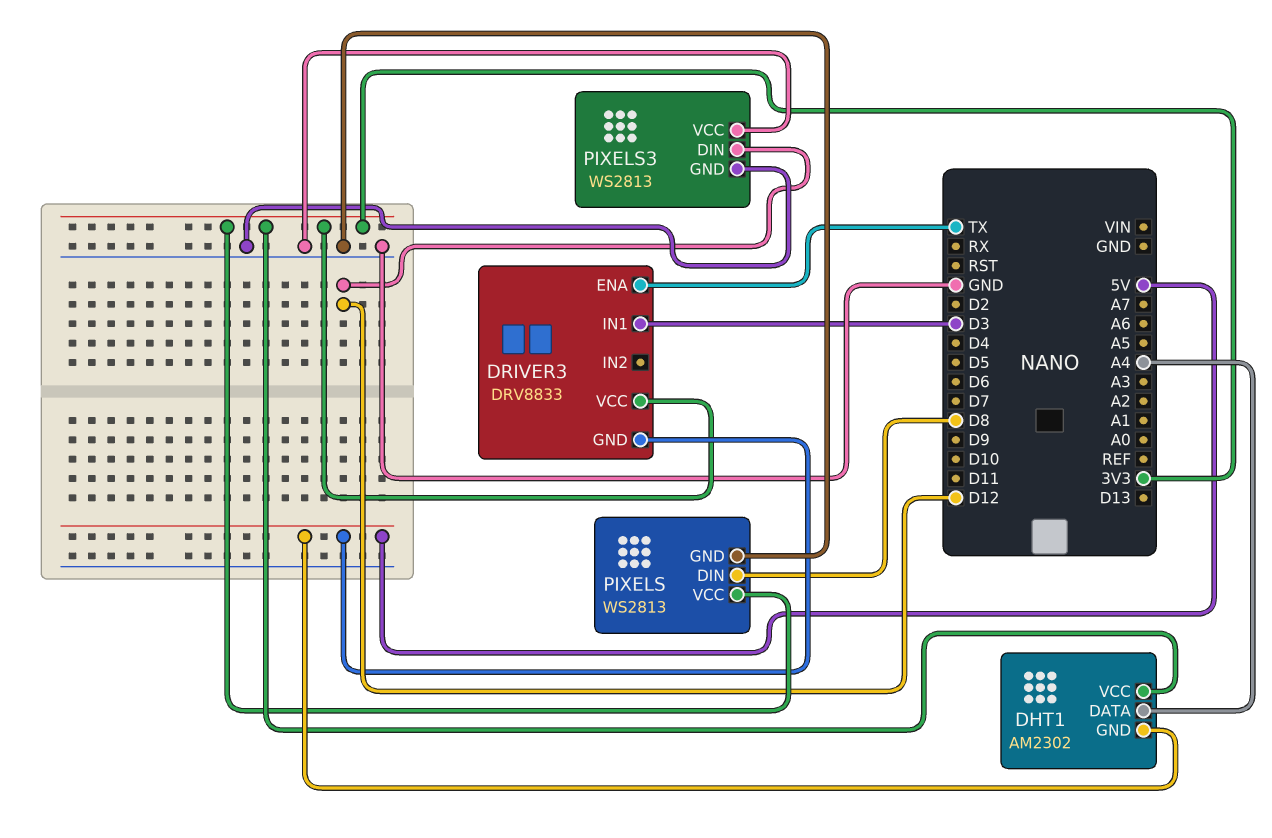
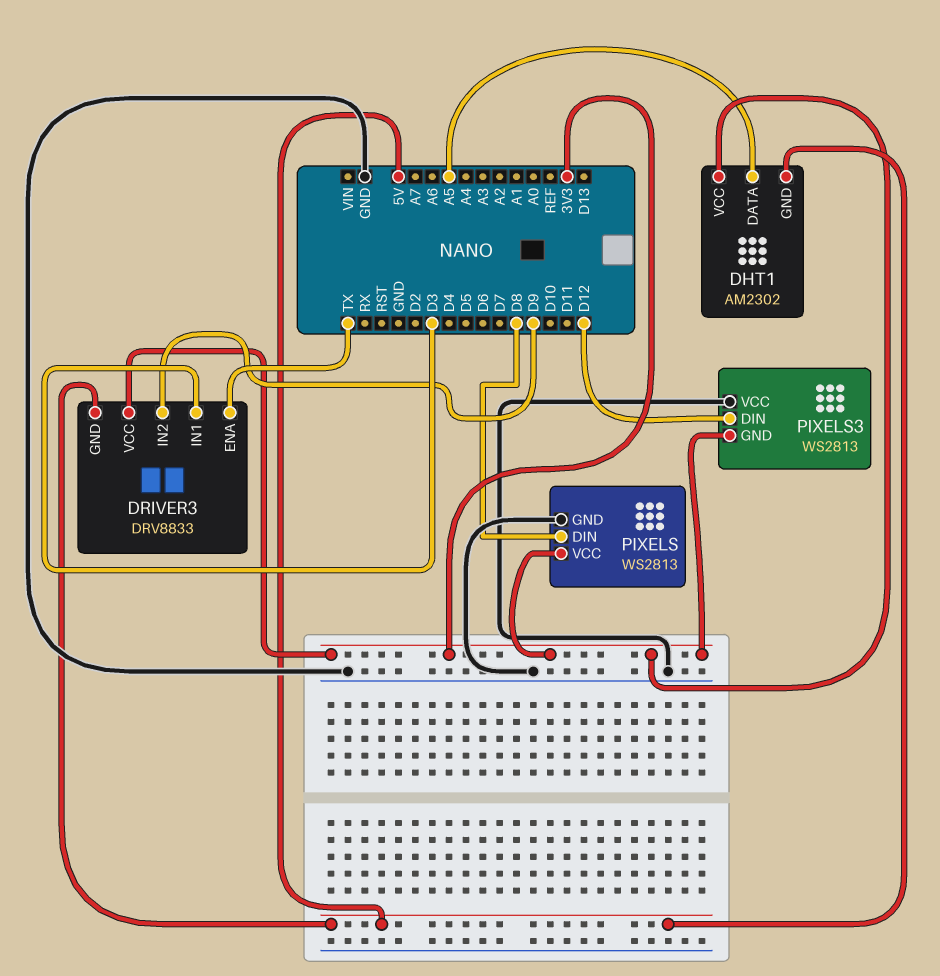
DHT1 pin DATA: A4 -> A5
DRIVER3 pin IN2: none -> D9
PIXELS3 pin GND: GND -> 3V3

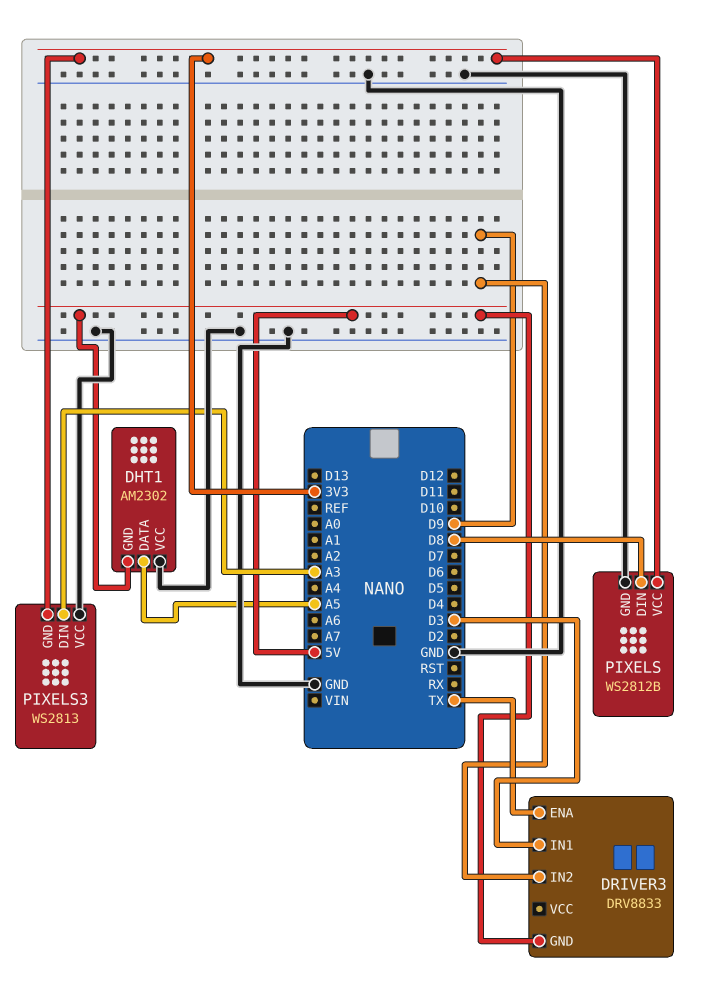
DHT1 pin VCC: 3V3 -> GND
DRIVER3 pin VCC: 3V3 -> none
PIXELS: WS2813 -> WS2812B
PIXELS3 pin DIN: D12 -> A3

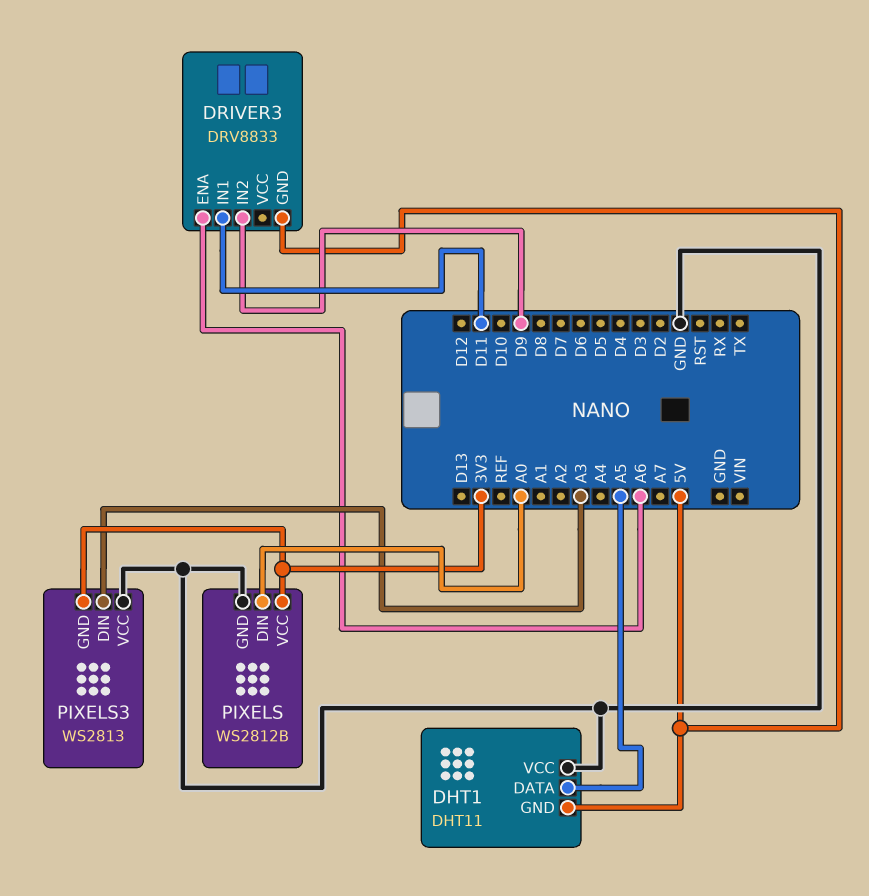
DHT1: AM2302 -> DHT11
DRIVER3 pin ENA: TX -> A6
DRIVER3 pin IN1: D3 -> D11
PIXELS pin DIN: D8 -> A0

